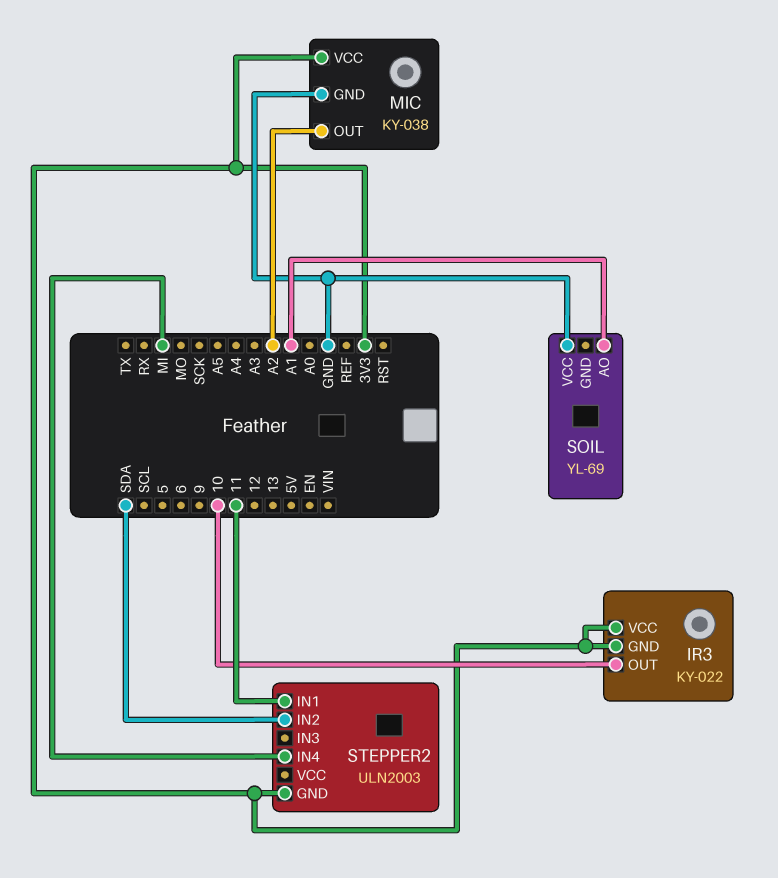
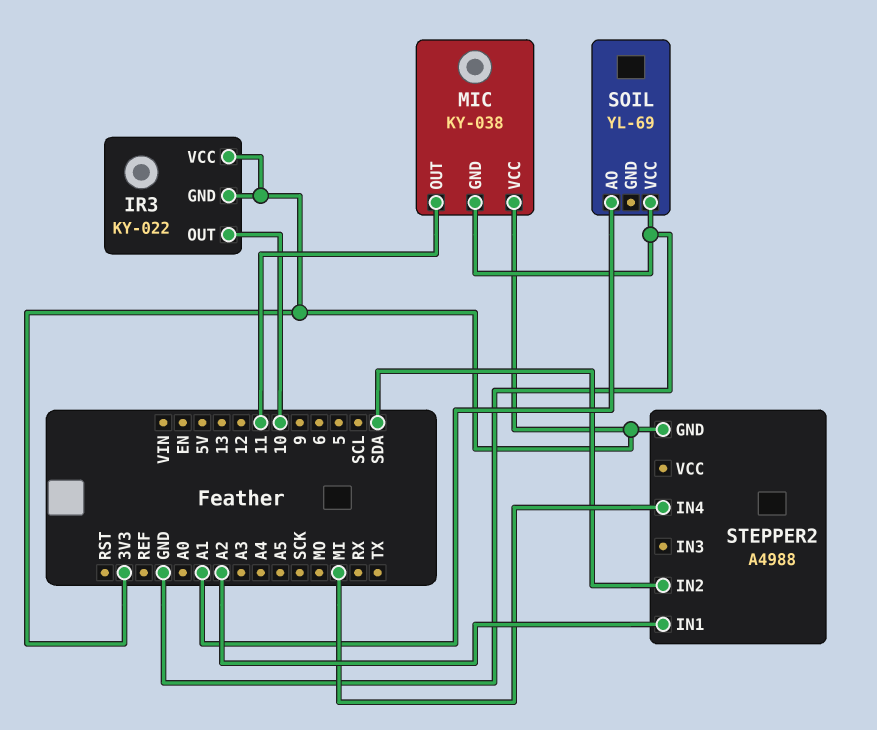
MIC pin OUT: A2 -> 11
STEPPER2: ULN2003 -> A4988
STEPPER2 pin IN1: 11 -> A2

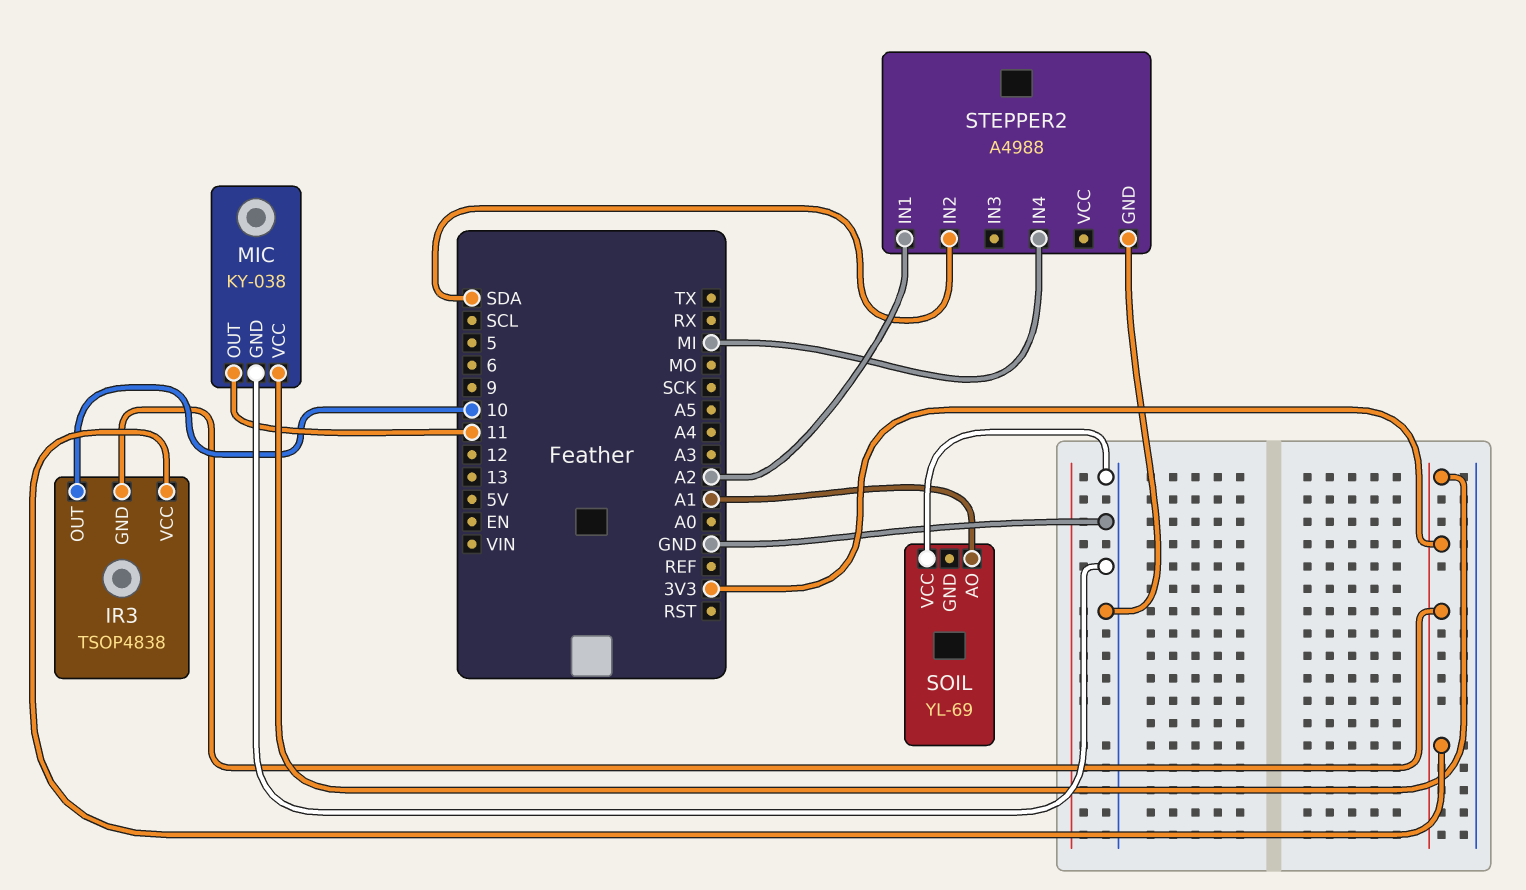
IR3: KY-022 -> TSOP4838
STEPPER2 pin GND: 3V3 -> GND

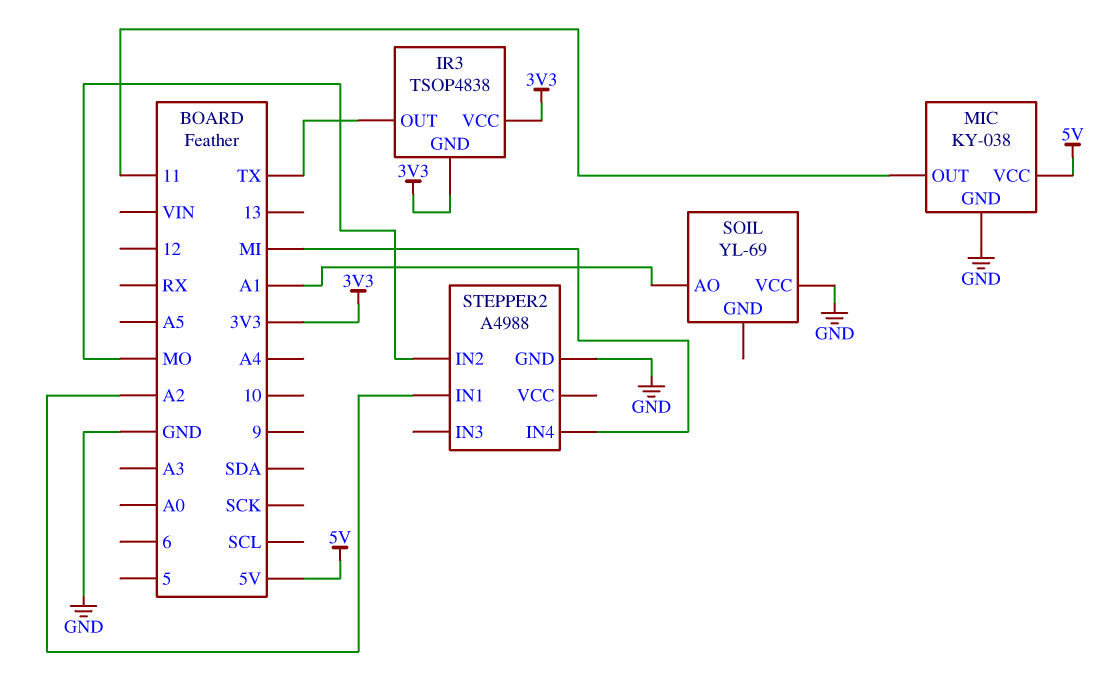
IR3 pin OUT: 10 -> TX
MIC pin VCC: 3V3 -> 5V
STEPPER2 pin IN2: SDA -> MO

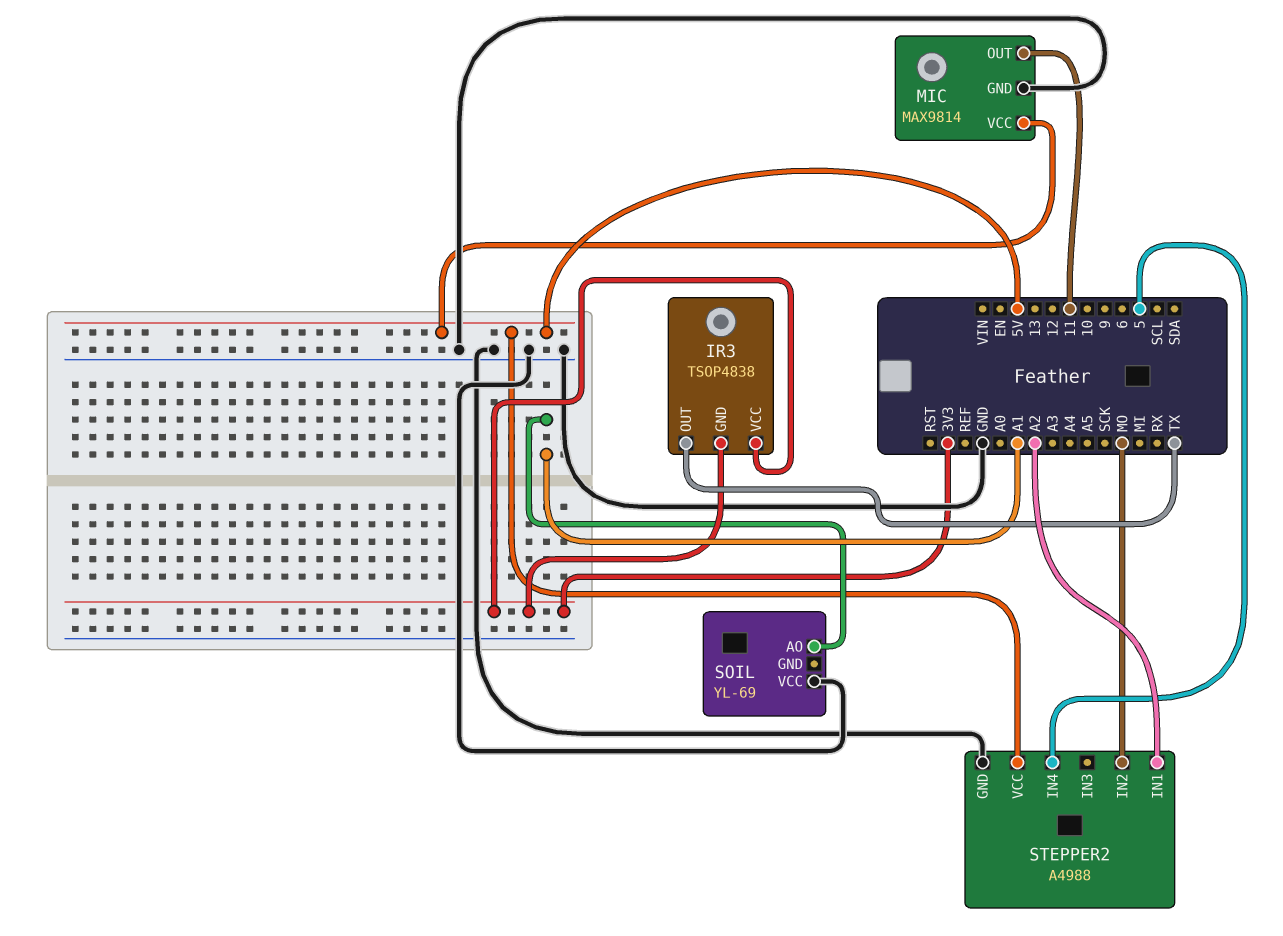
MIC: KY-038 -> MAX9814
STEPPER2 pin IN4: MI -> 5
STEPPER2 pin VCC: none -> 5V

